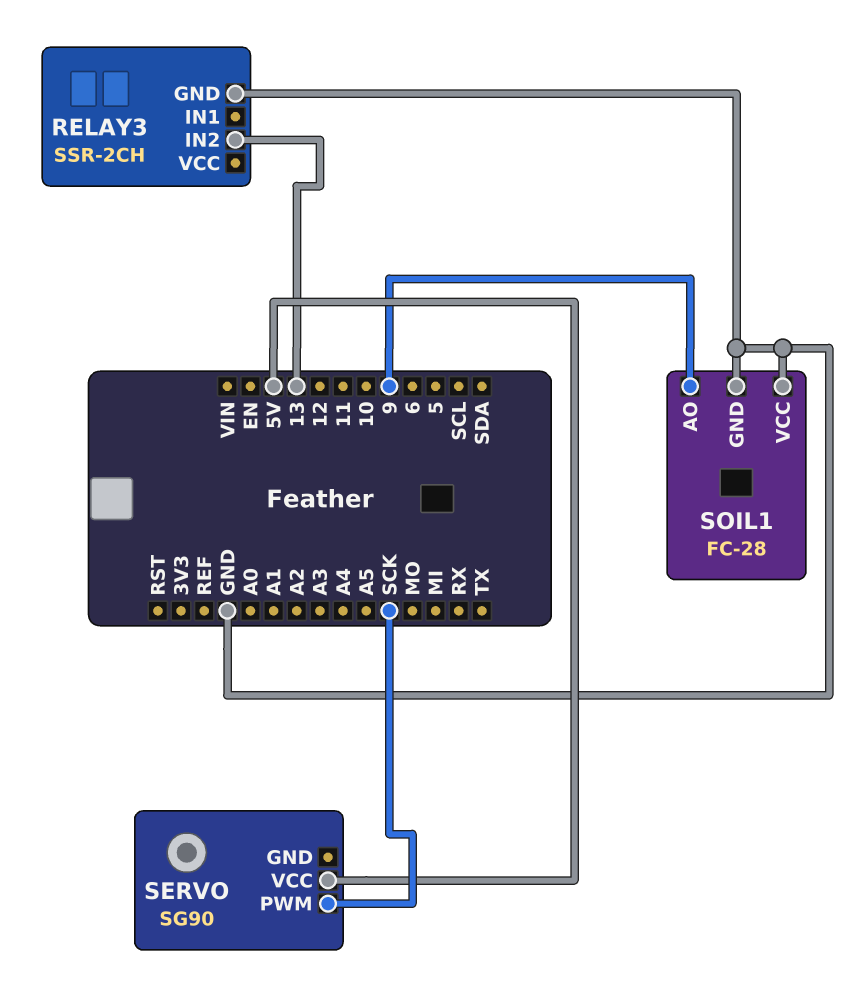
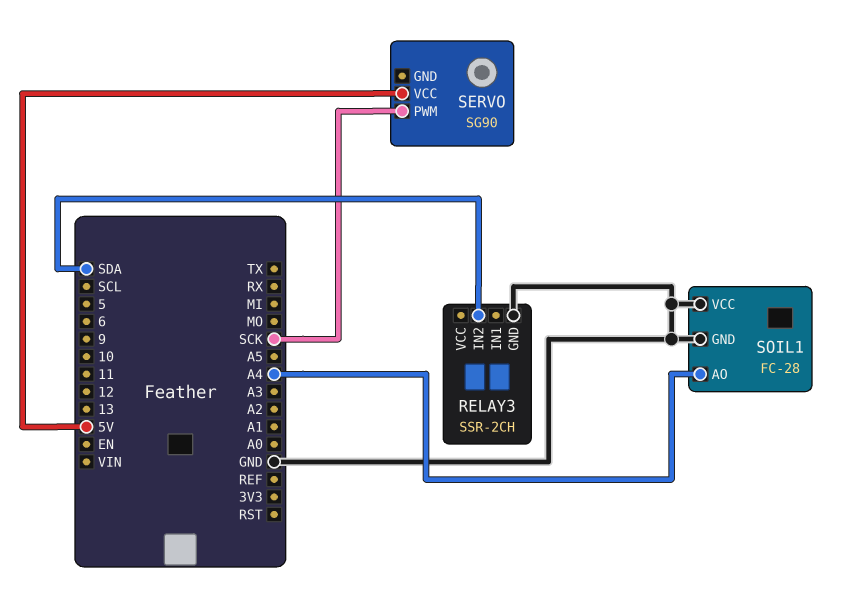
RELAY3 pin IN2: 13 -> SDA
SOIL1 pin AO: 9 -> A4

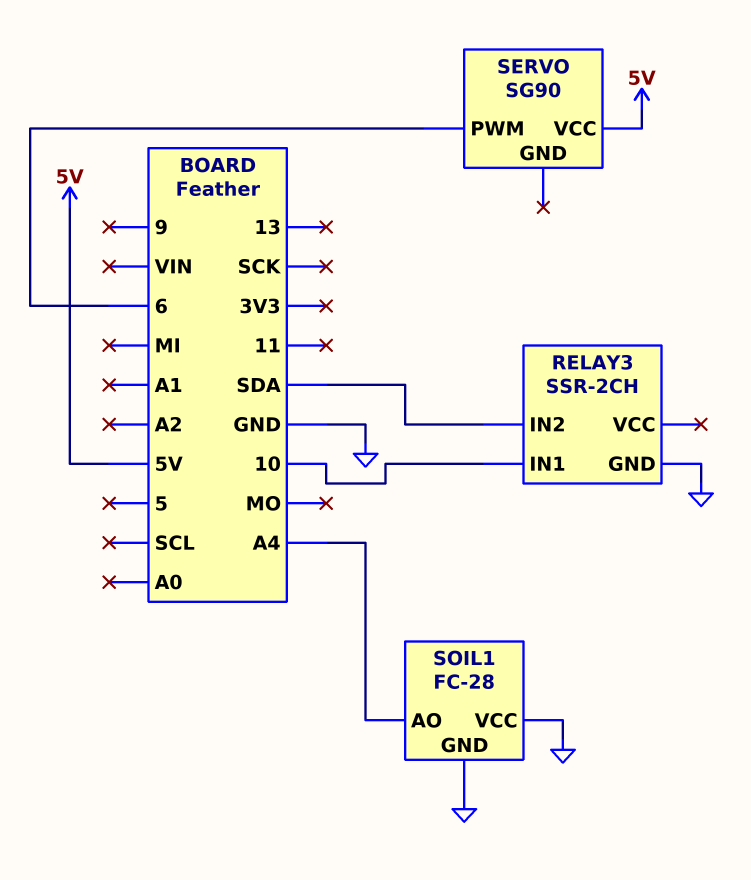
RELAY3 pin IN1: none -> 10
SERVO pin PWM: SCK -> 6

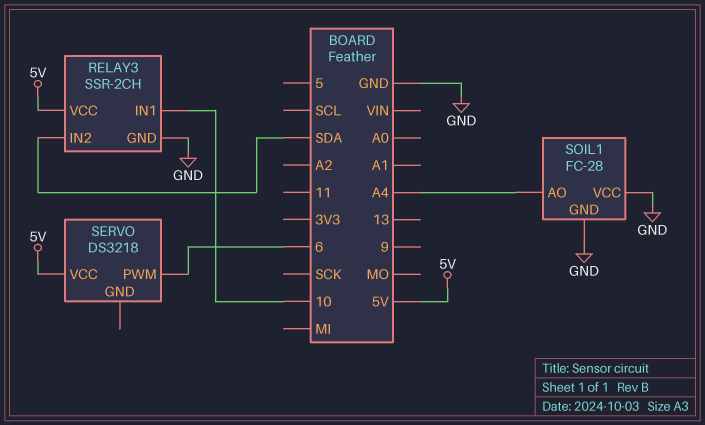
RELAY3 pin VCC: none -> 5V
SERVO: SG90 -> DS3218

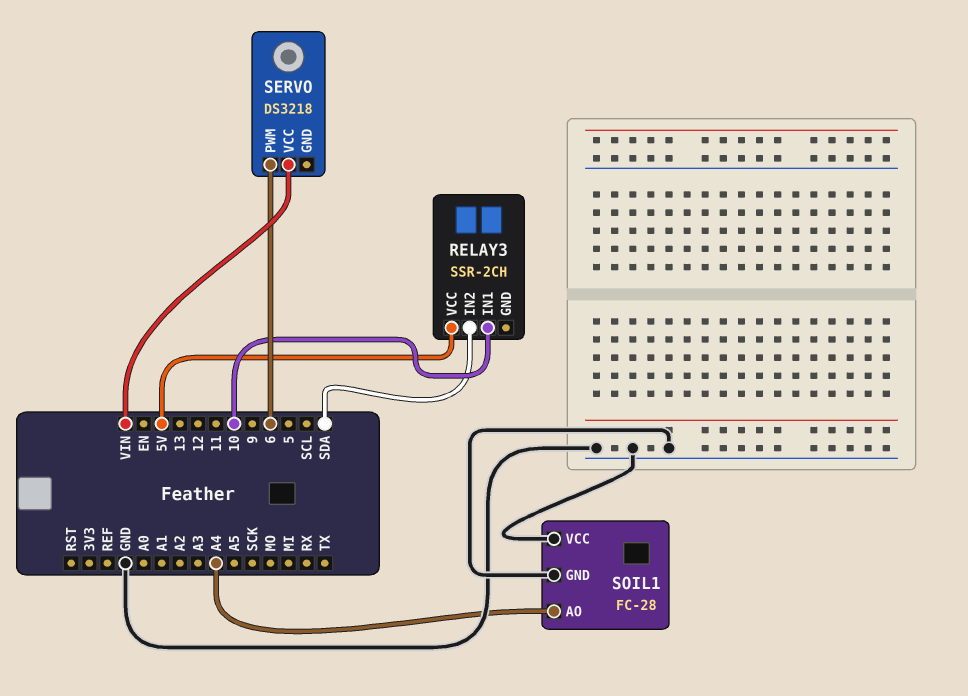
RELAY3 pin GND: GND -> none
SERVO pin VCC: 5V -> VIN

